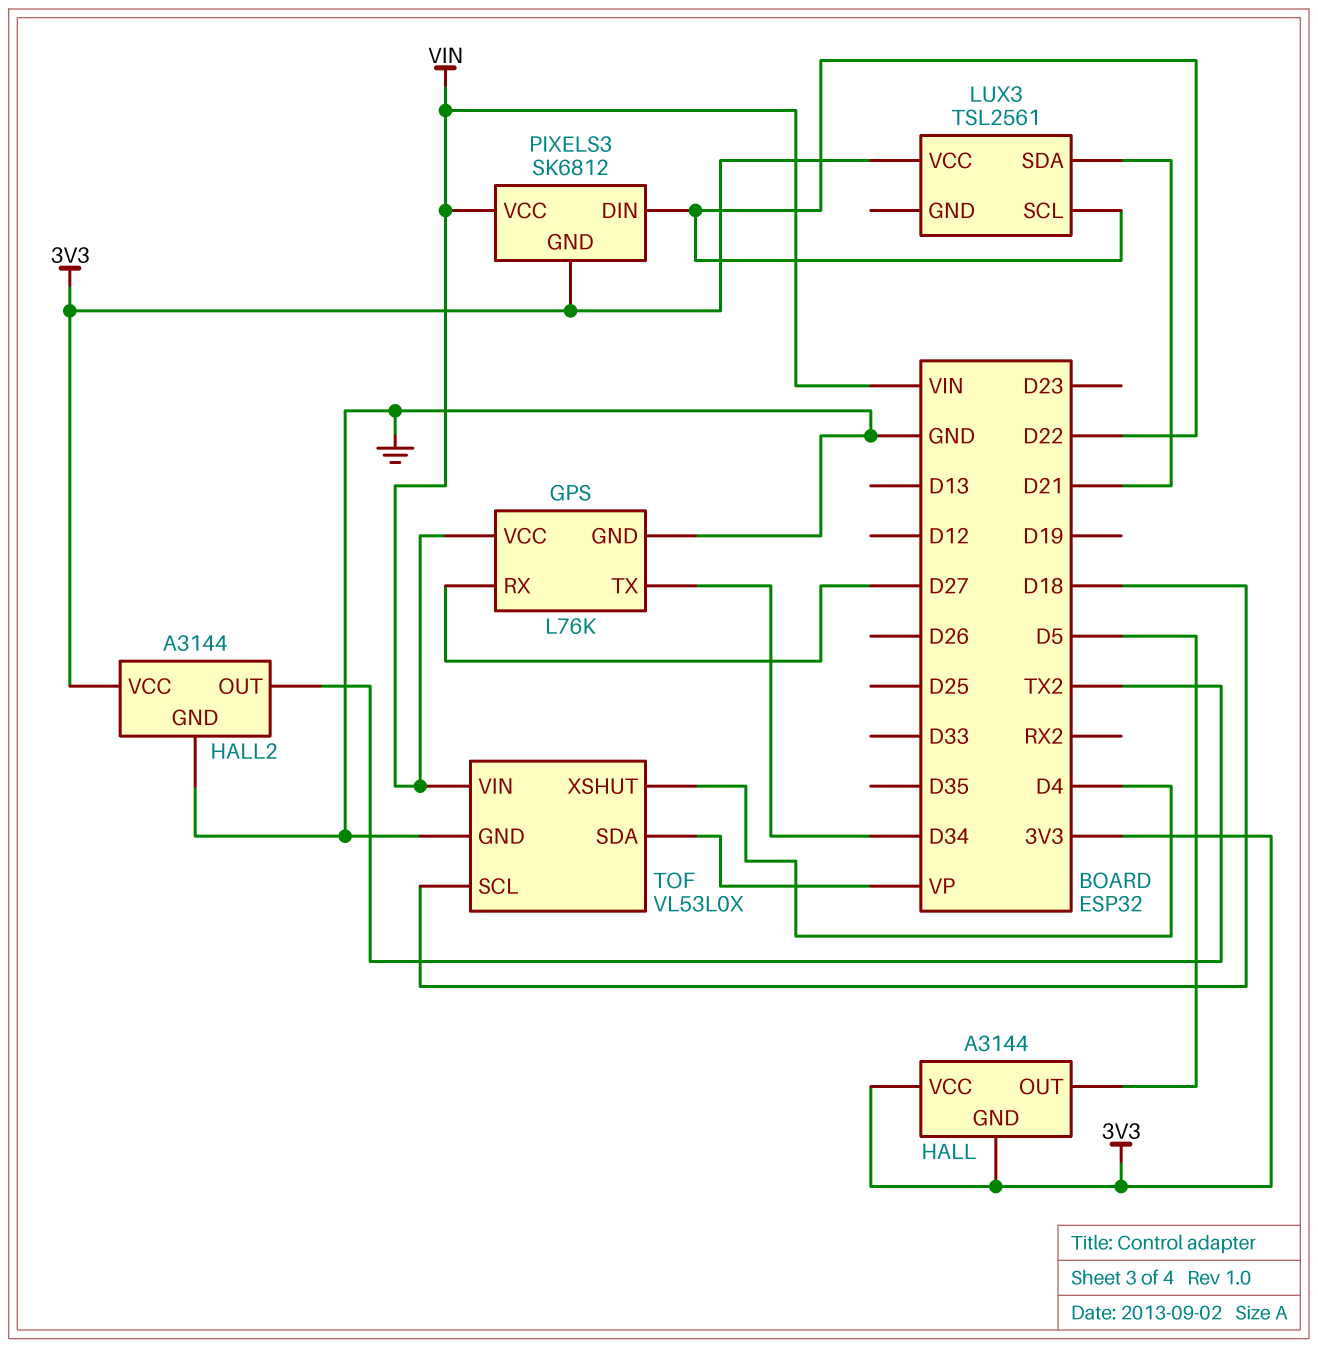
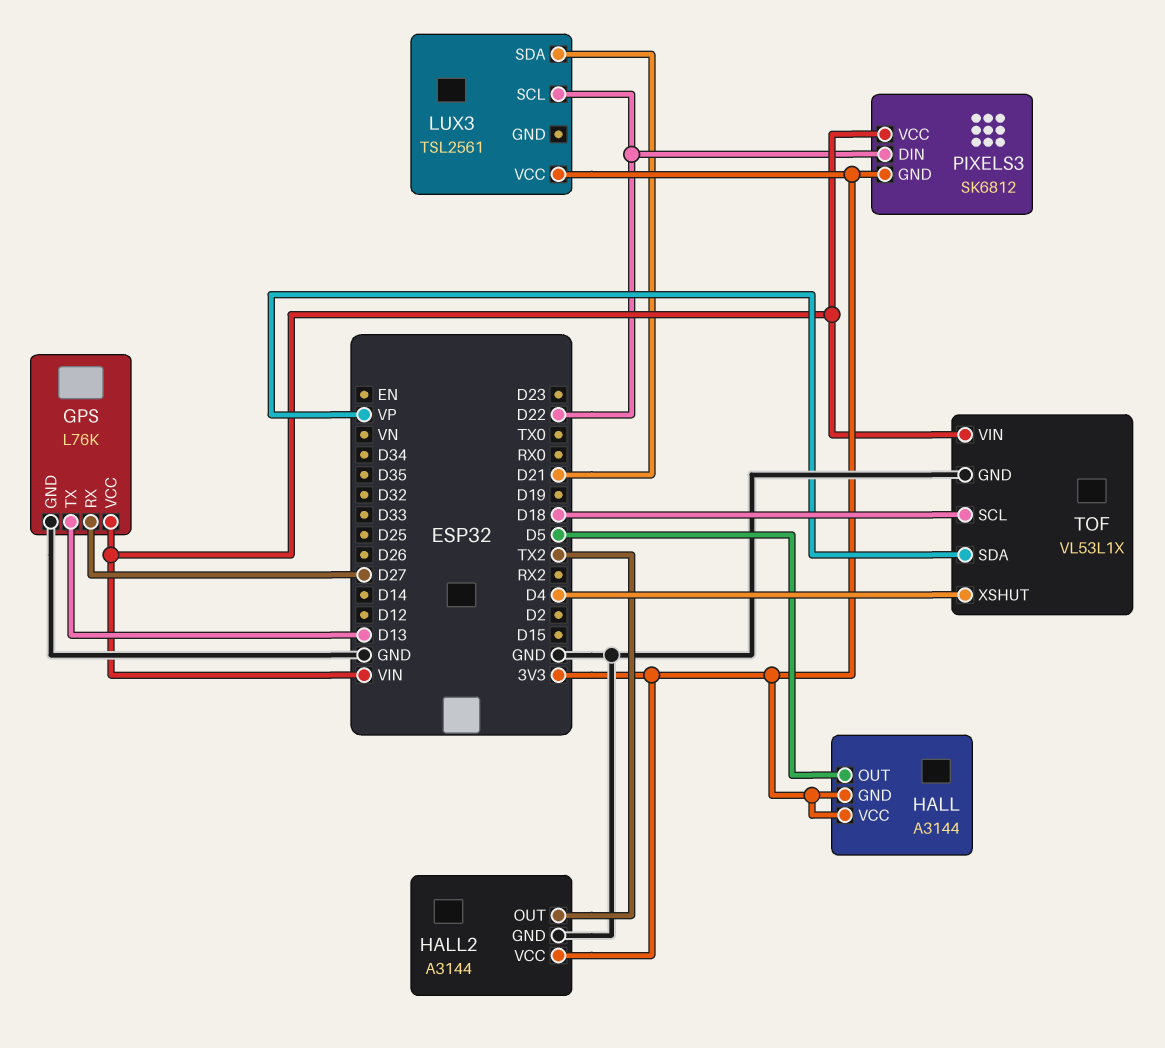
GPS pin TX: D34 -> D13
TOF: VL53L0X -> VL53L1X

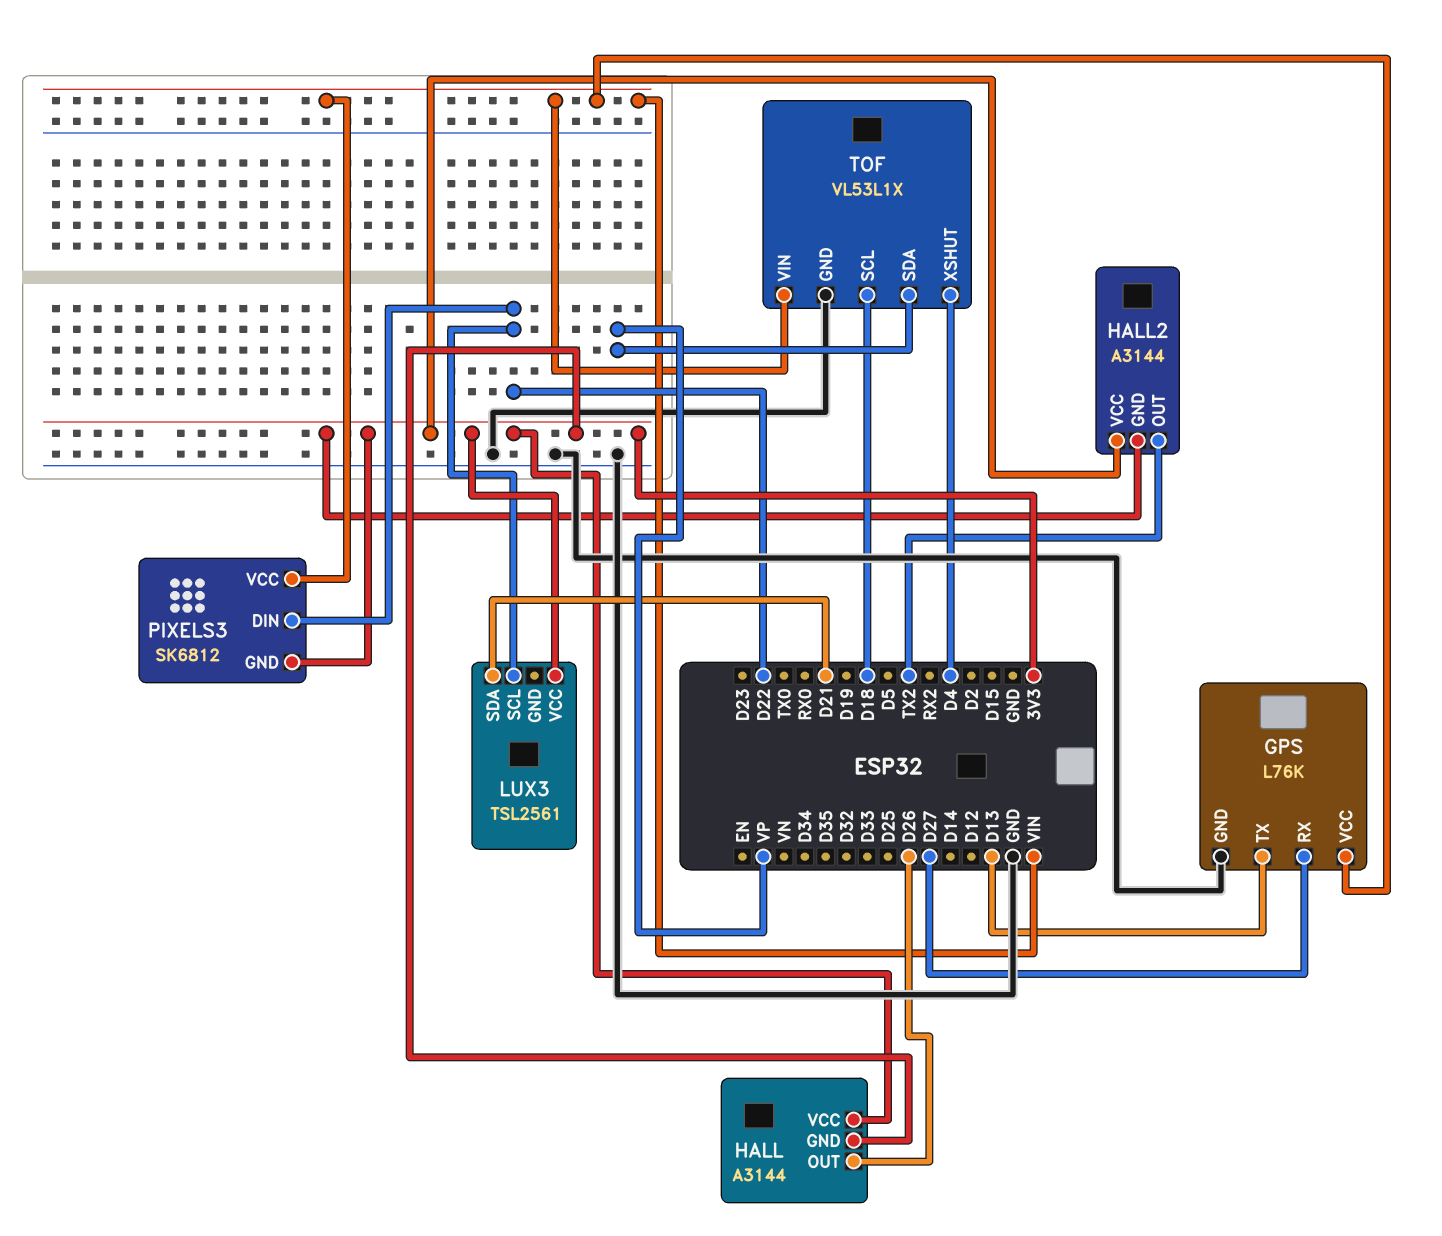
HALL pin OUT: D5 -> D26
HALL2 pin GND: GND -> 3V3

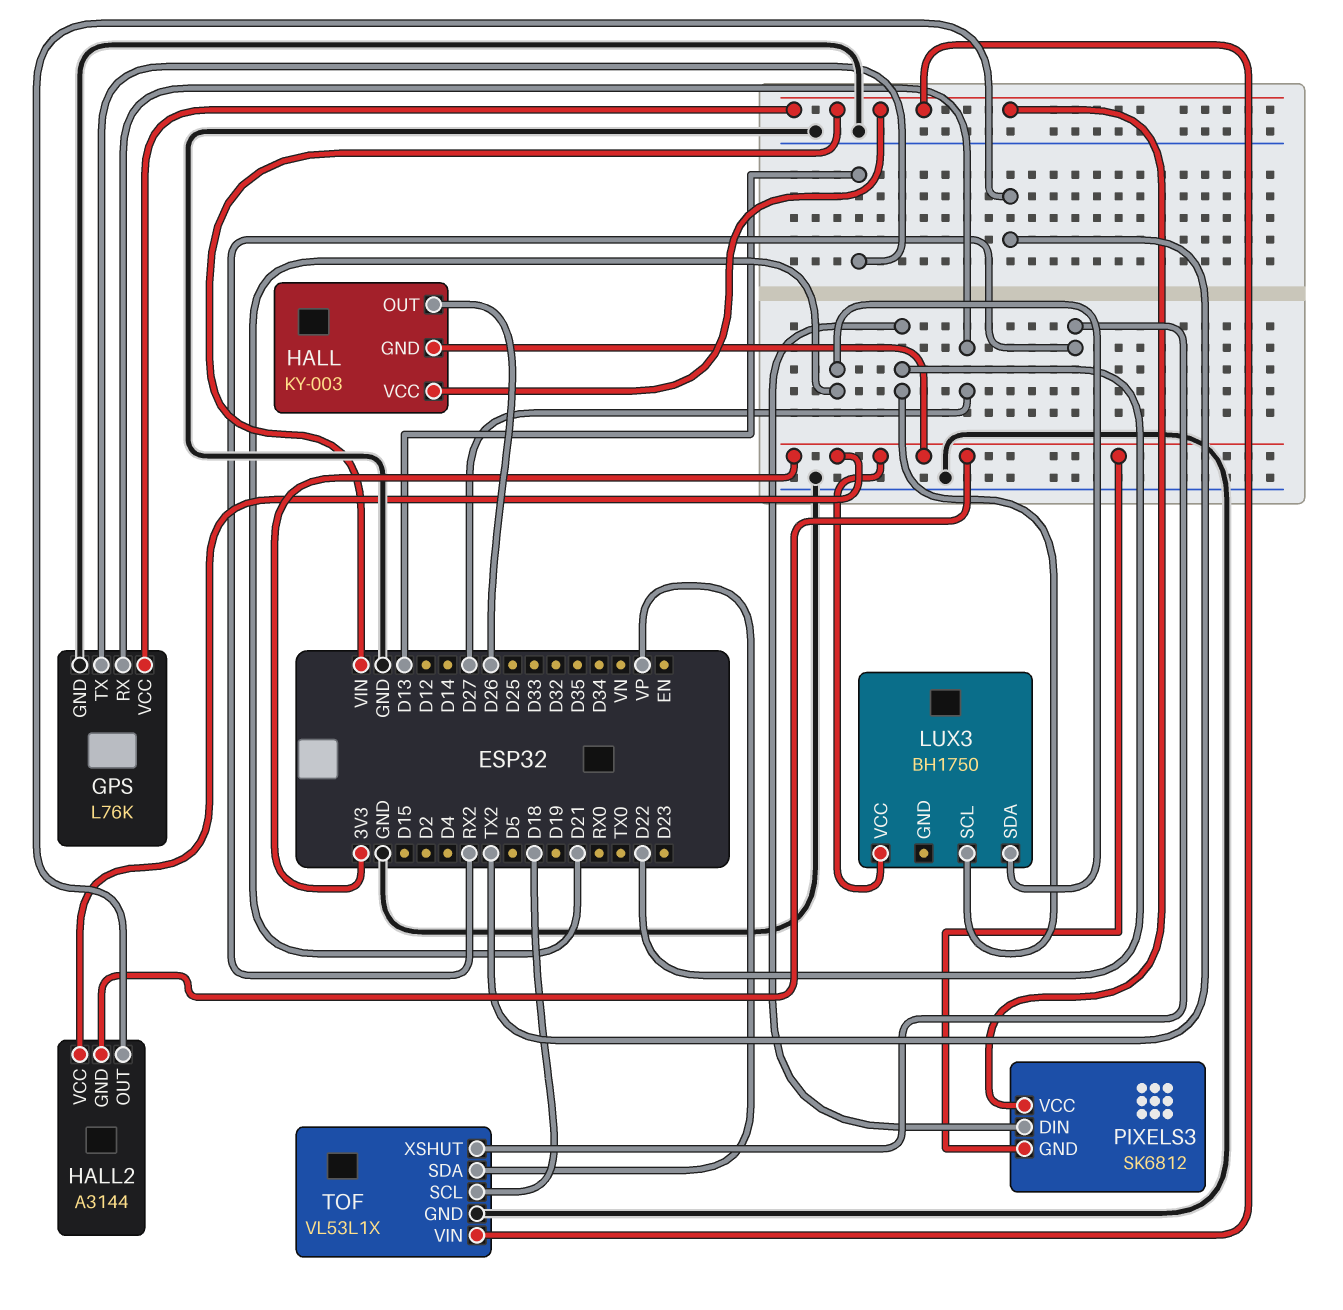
HALL: A3144 -> KY-003
HALL pin VCC: 3V3 -> VIN
LUX3: TSL2561 -> BH1750
TOF pin XSHUT: D4 -> RX2

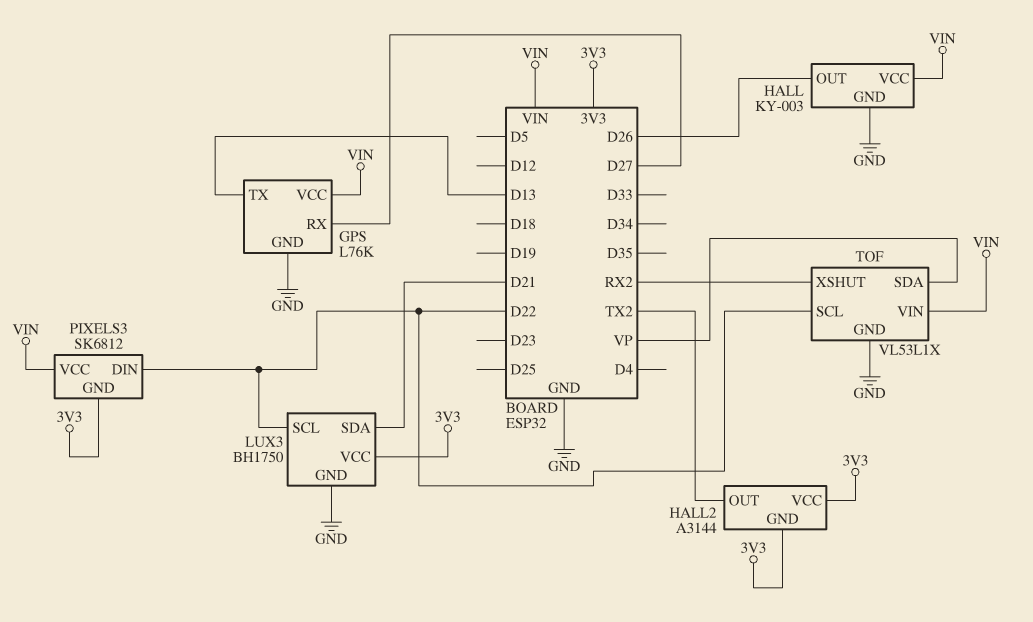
HALL pin GND: 3V3 -> GND
LUX3 pin GND: none -> GND
TOF pin SCL: D18 -> D22

